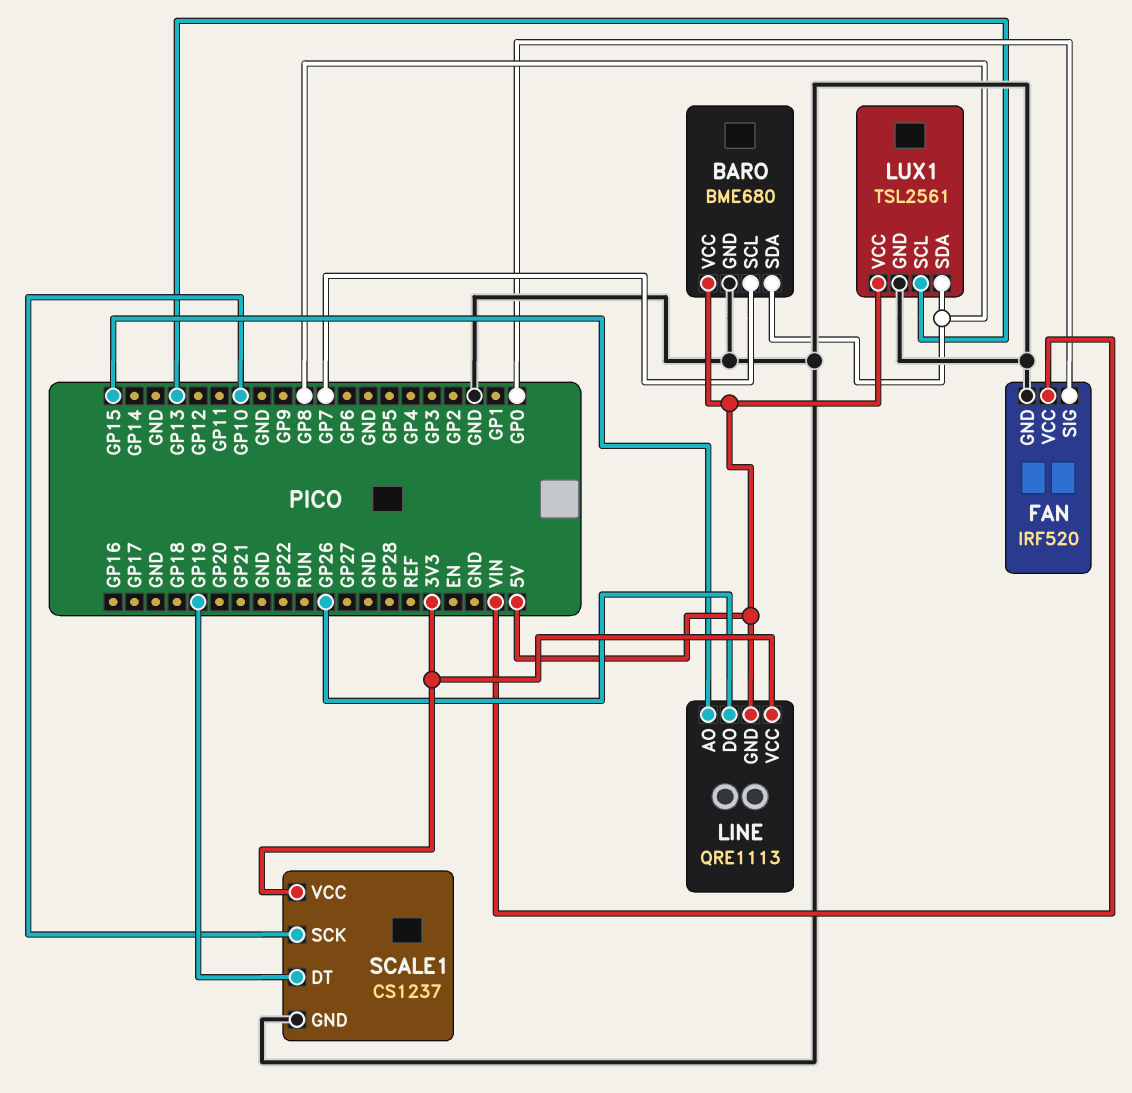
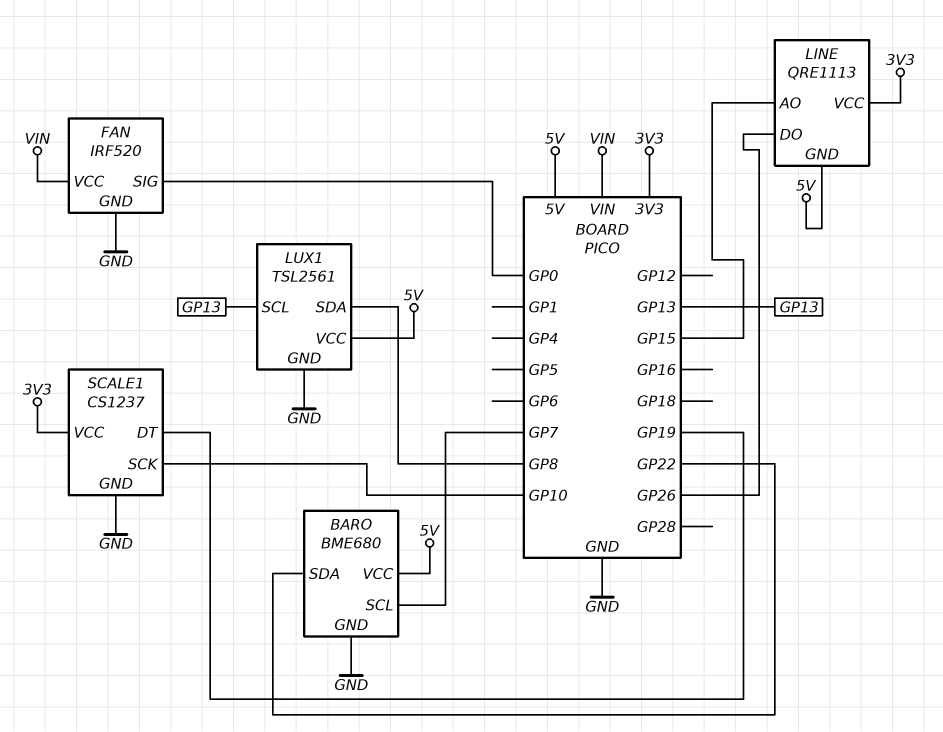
BARO pin SDA: GP8 -> GP22

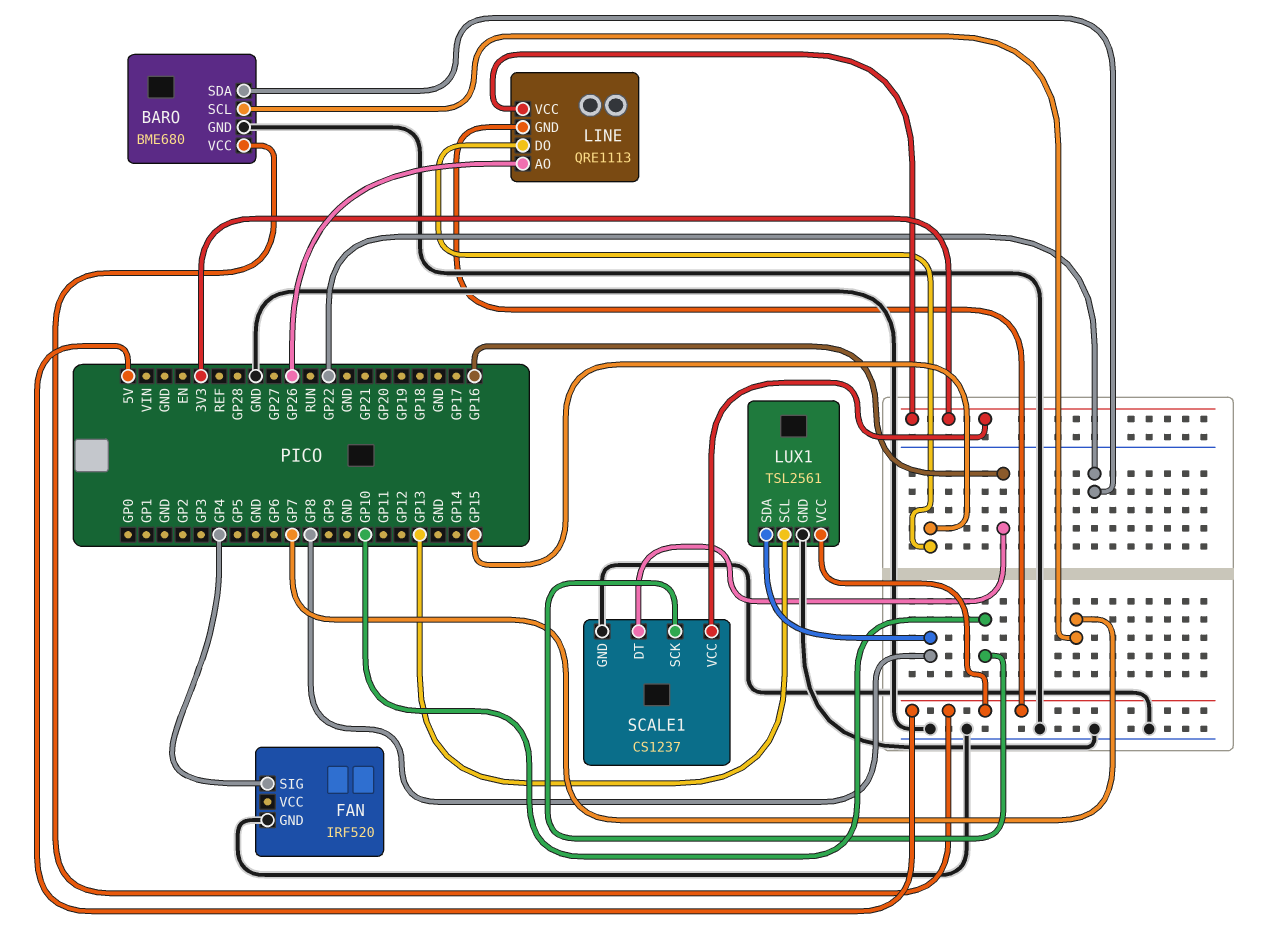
FAN pin SIG: GP0 -> GP4
FAN pin VCC: VIN -> none
LINE pin AO: GP15 -> GP26
LINE pin DO: GP26 -> GP15
SCALE1 pin DT: GP19 -> GP16

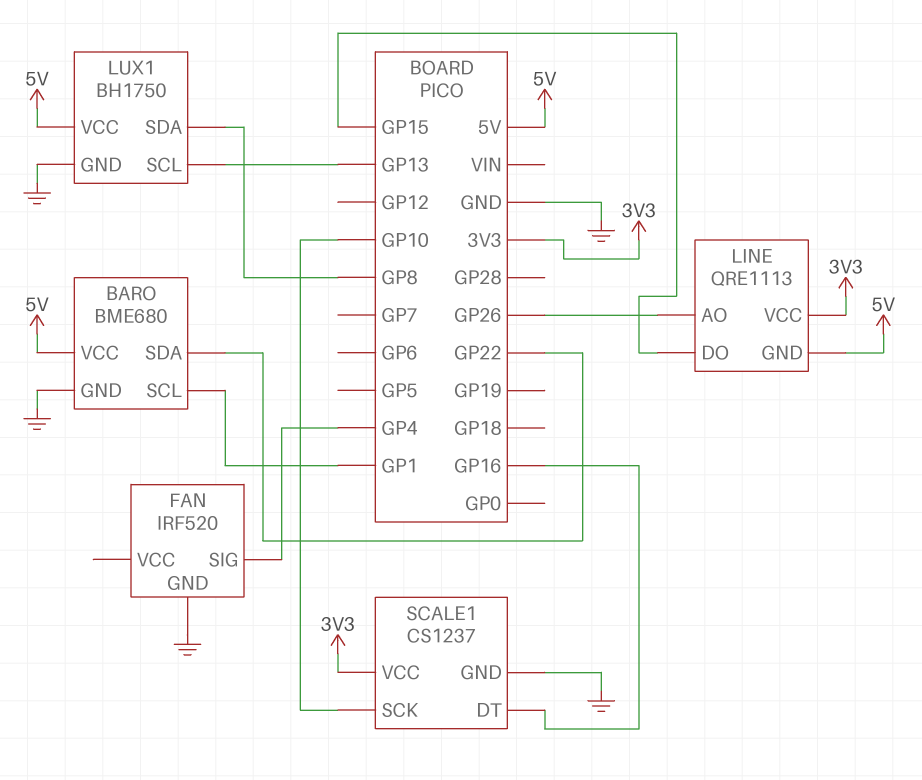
BARO pin SCL: GP7 -> GP1
LUX1: TSL2561 -> BH1750

